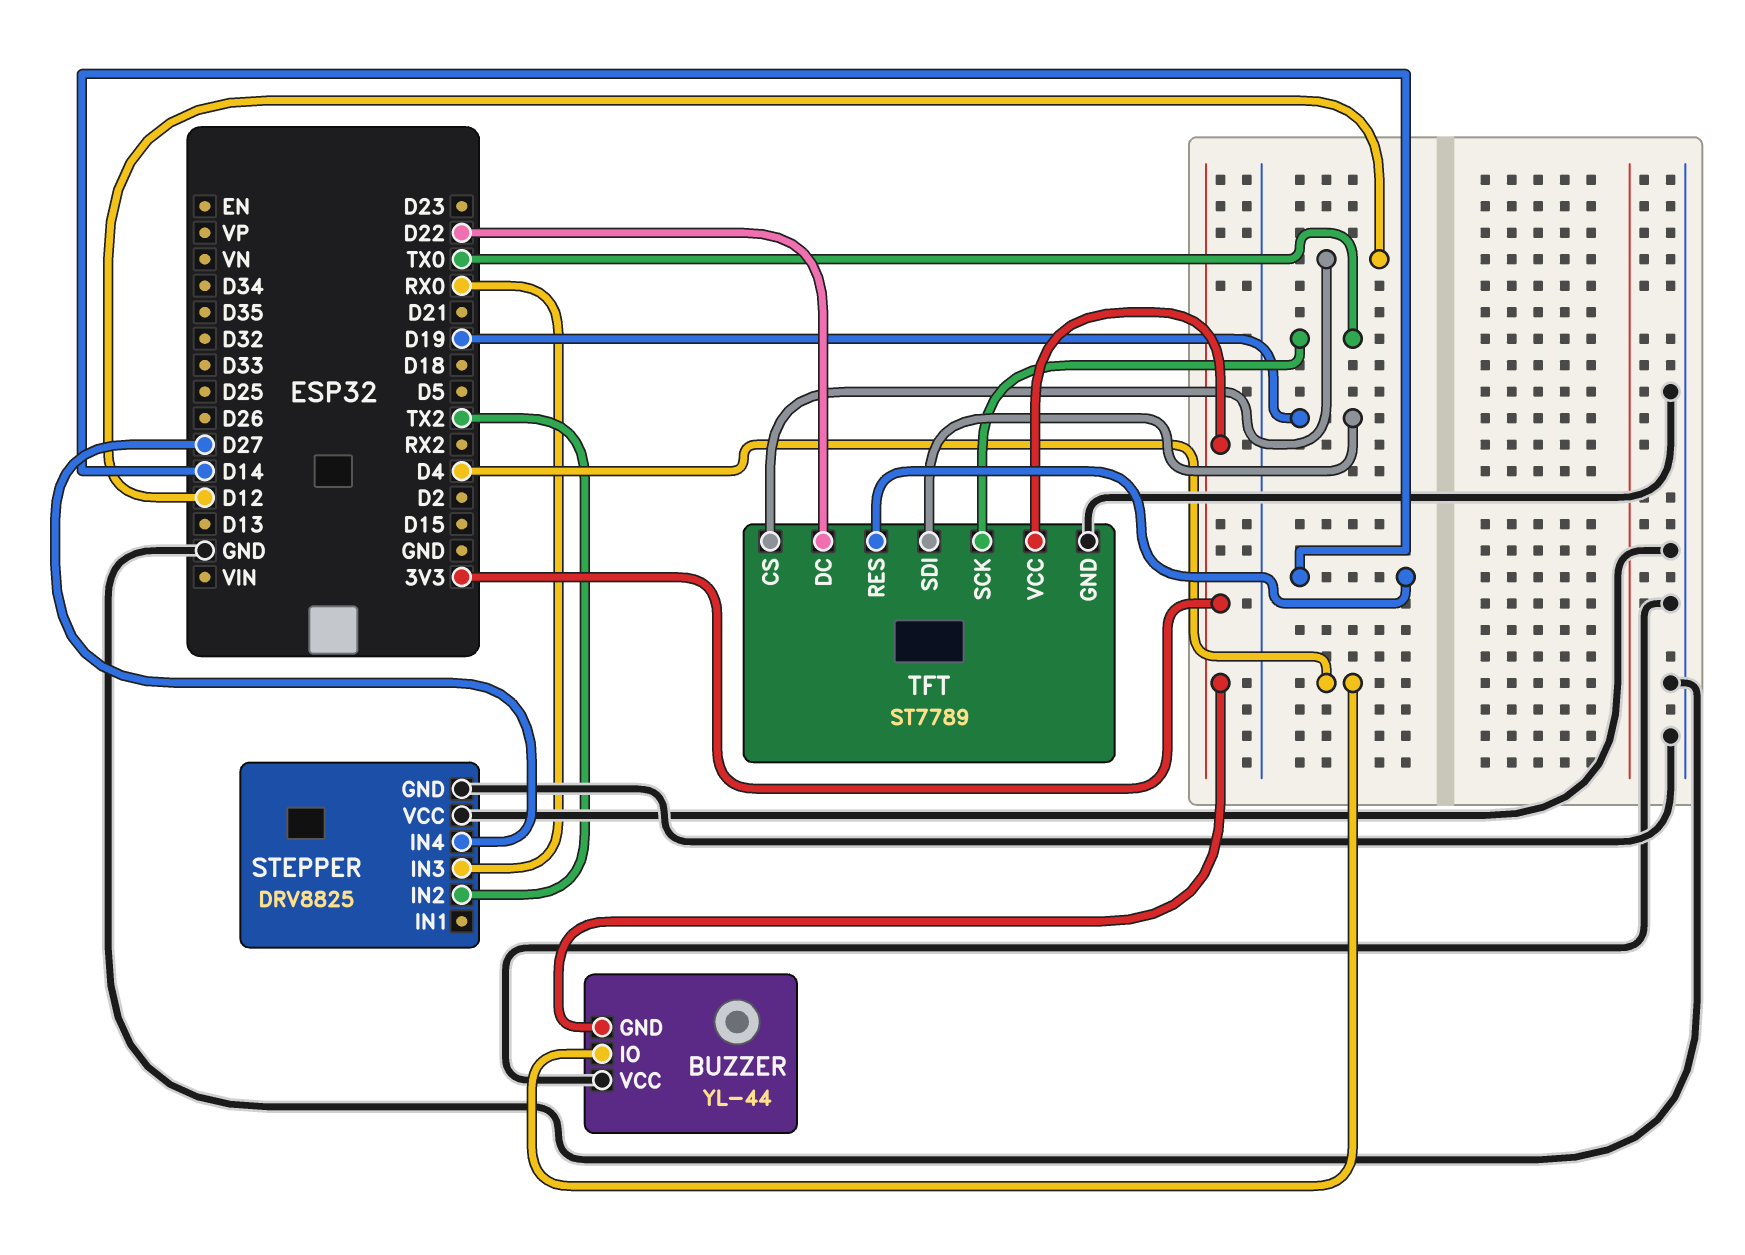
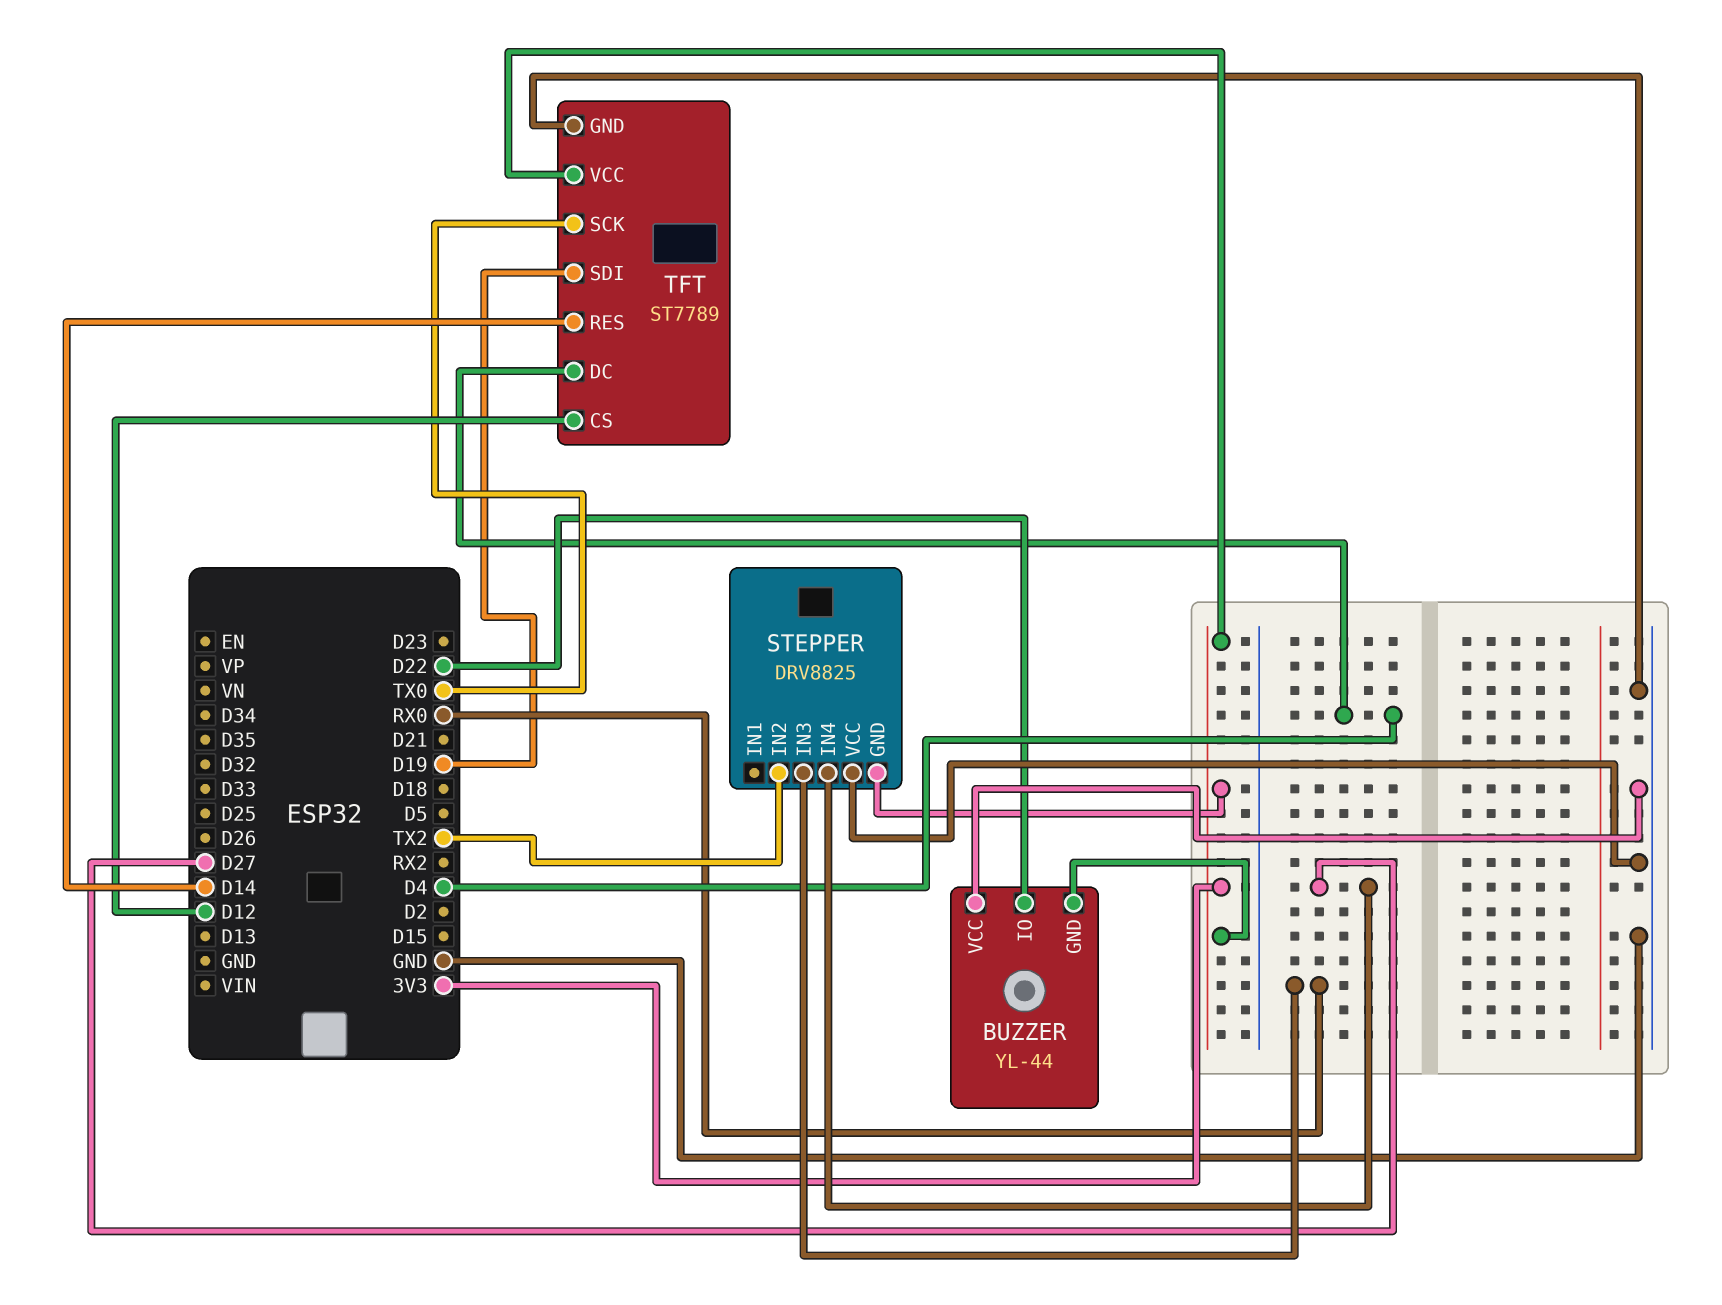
BUZZER pin IO: D4 -> D22
STEPPER pin GND: GND -> 3V3
TFT pin DC: D22 -> D4

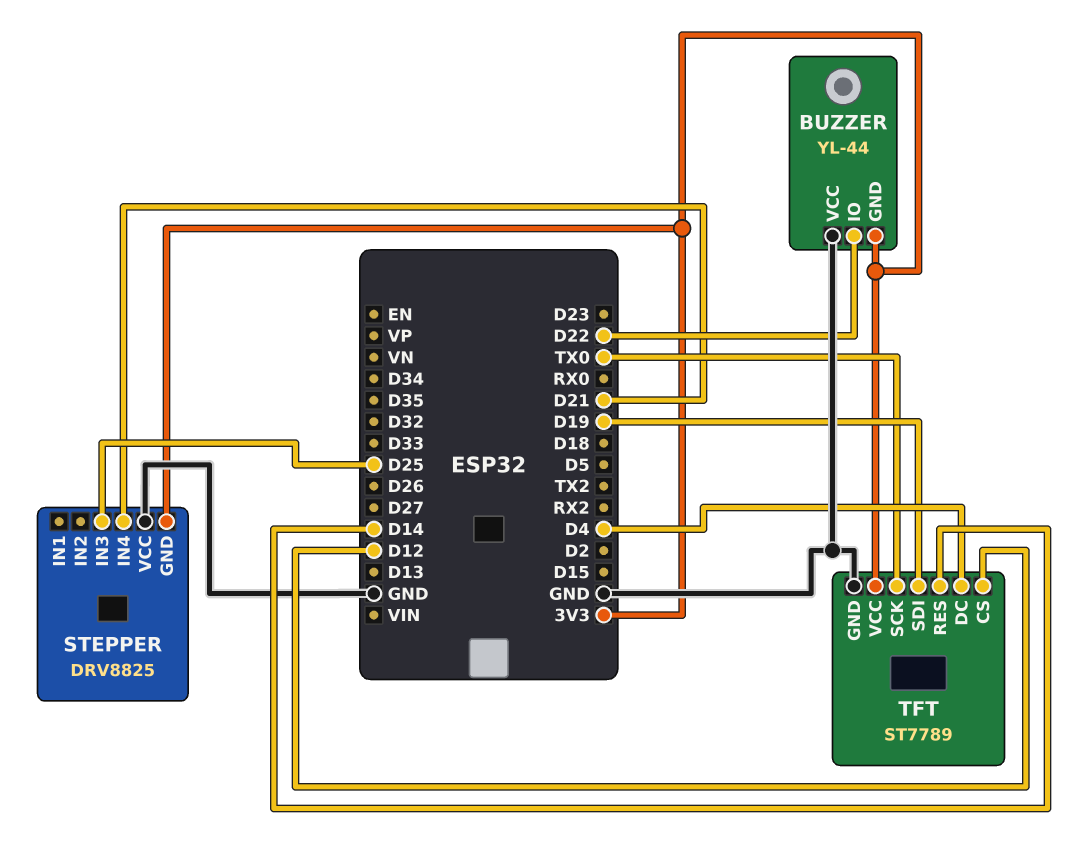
STEPPER pin IN2: TX2 -> none
STEPPER pin IN3: RX0 -> D25
STEPPER pin IN4: D27 -> D21

